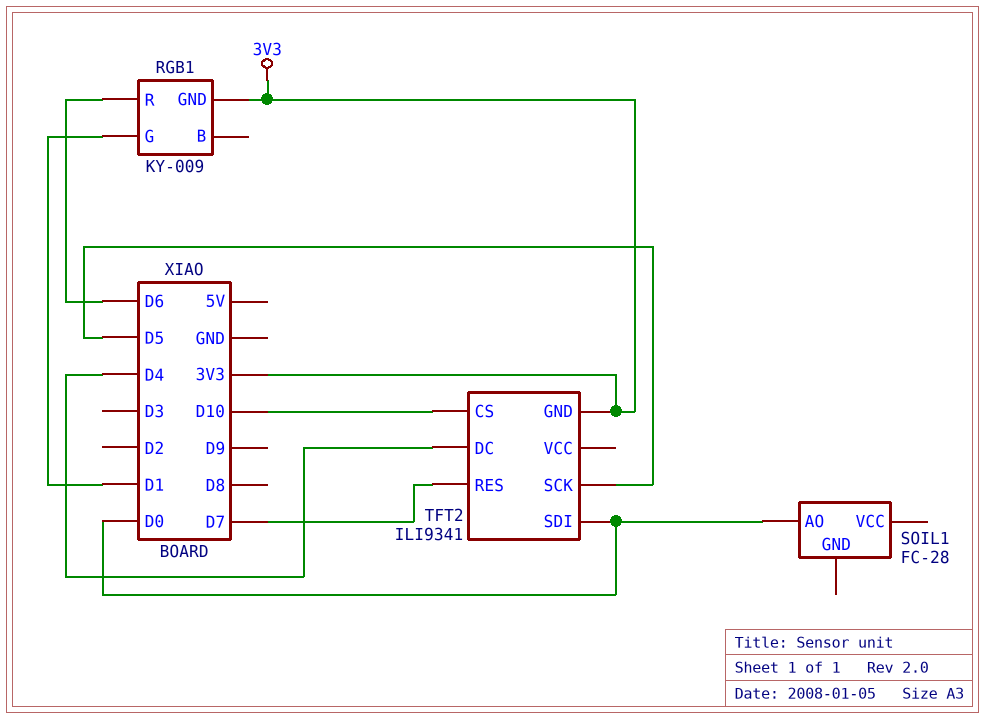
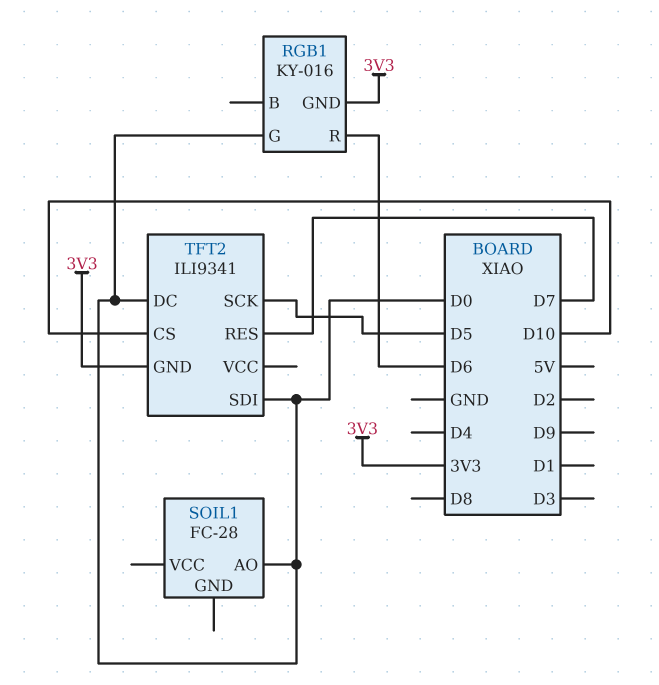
RGB1: KY-009 -> KY-016
RGB1 pin G: D1 -> D0
TFT2 pin DC: D4 -> D0

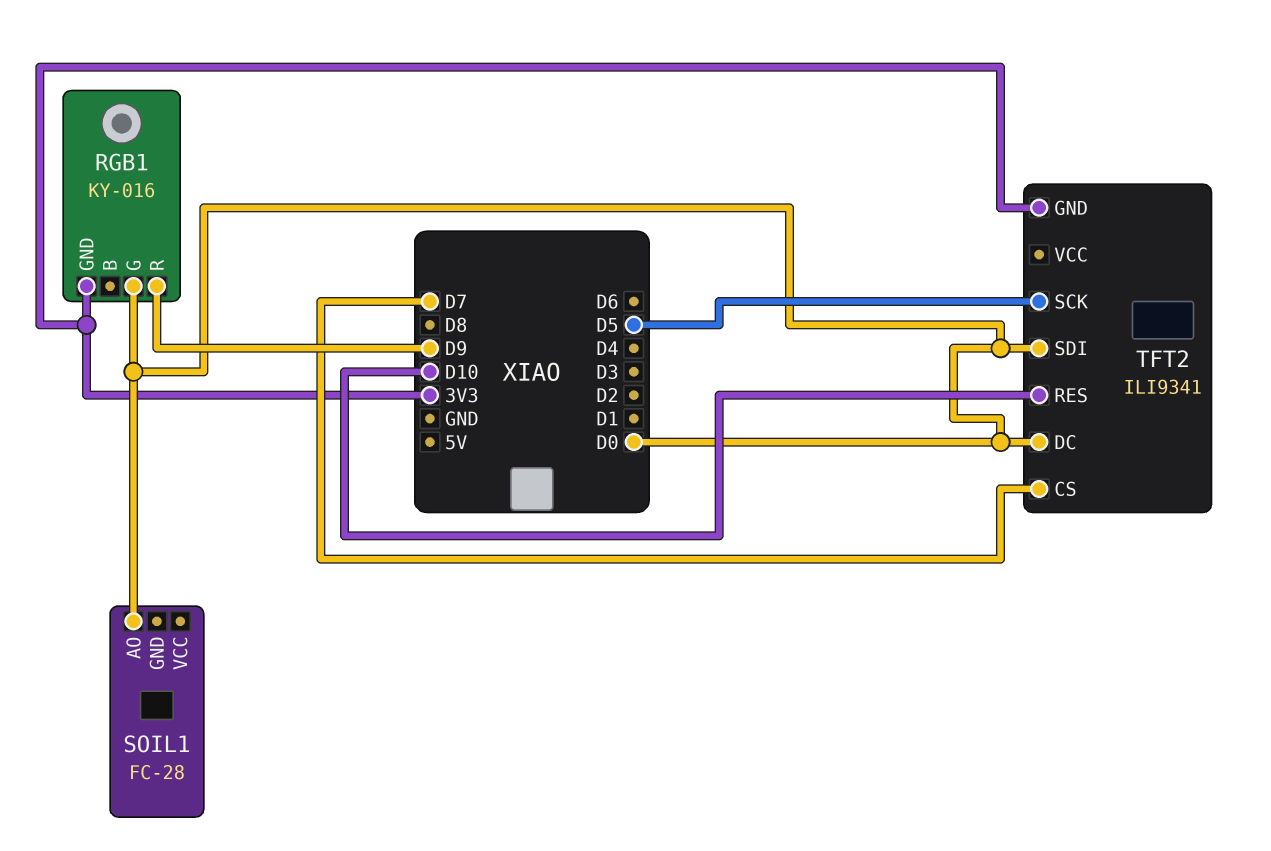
RGB1 pin R: D6 -> D9
TFT2 pin CS: D10 -> D7
TFT2 pin RES: D7 -> D10

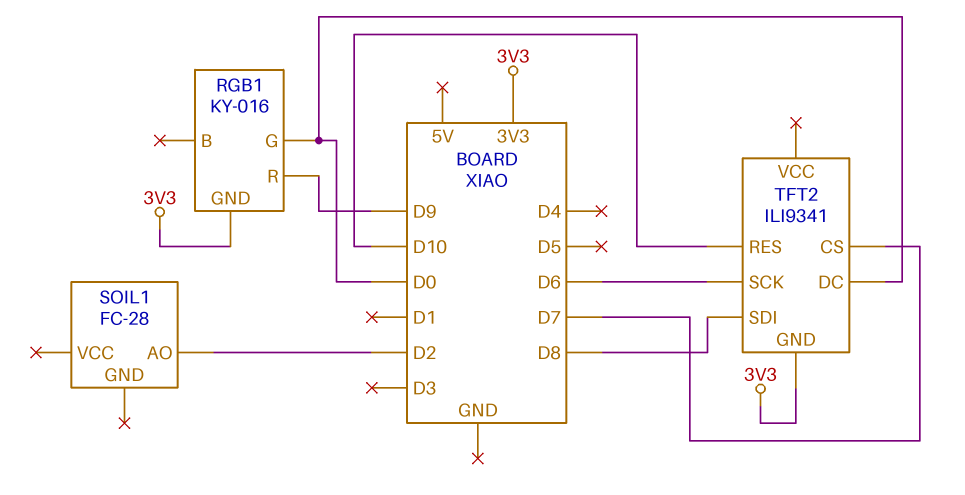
SOIL1 pin AO: D0 -> D2
TFT2 pin SCK: D5 -> D6
TFT2 pin SDI: D0 -> D8

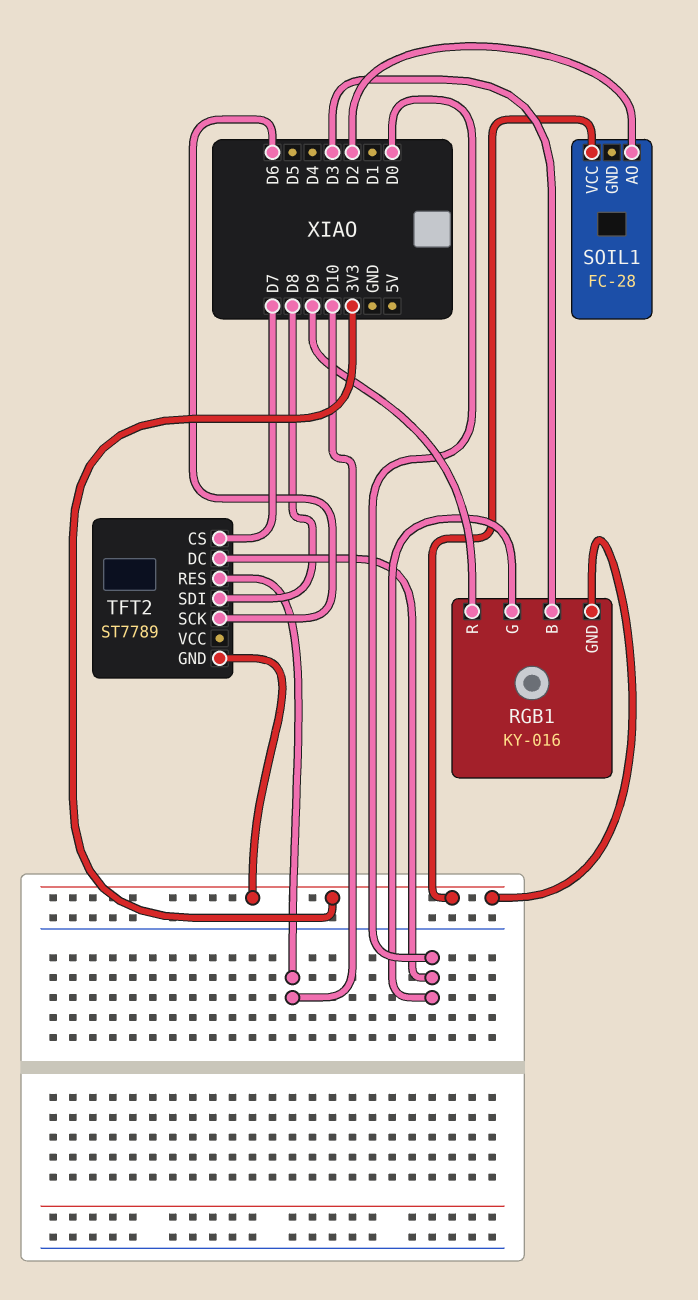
RGB1 pin B: none -> D3
SOIL1 pin VCC: none -> 3V3
TFT2: ILI9341 -> ST7789

